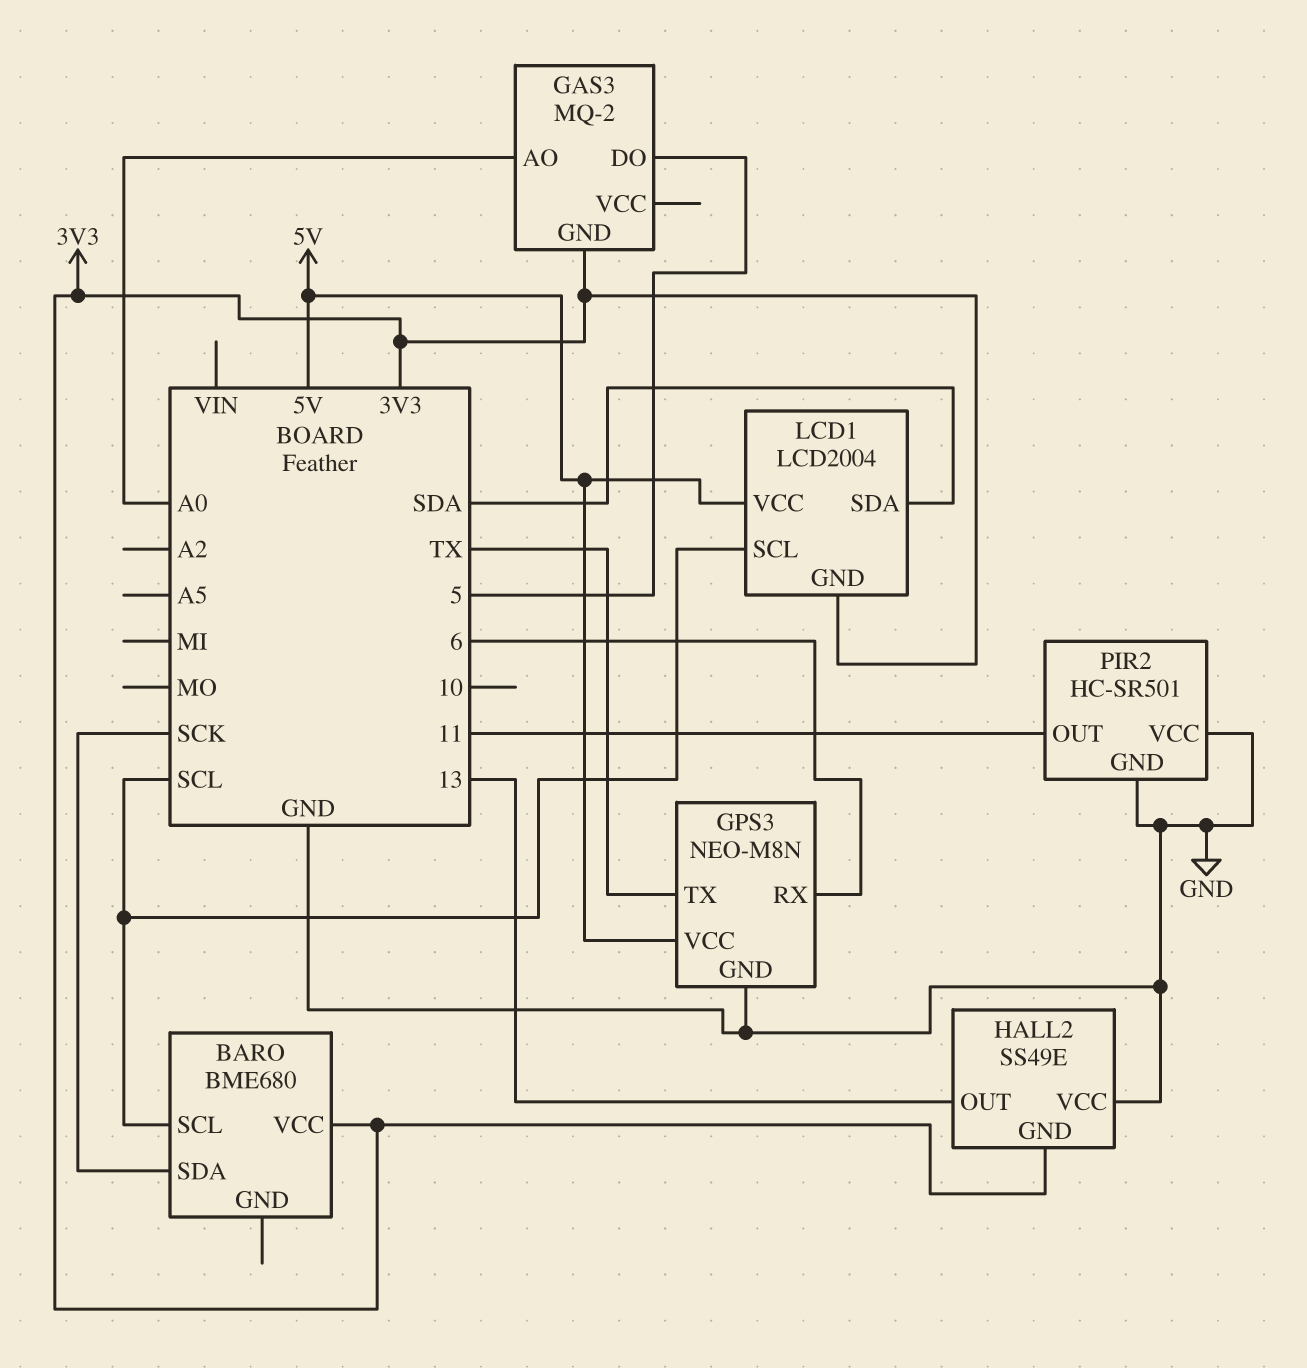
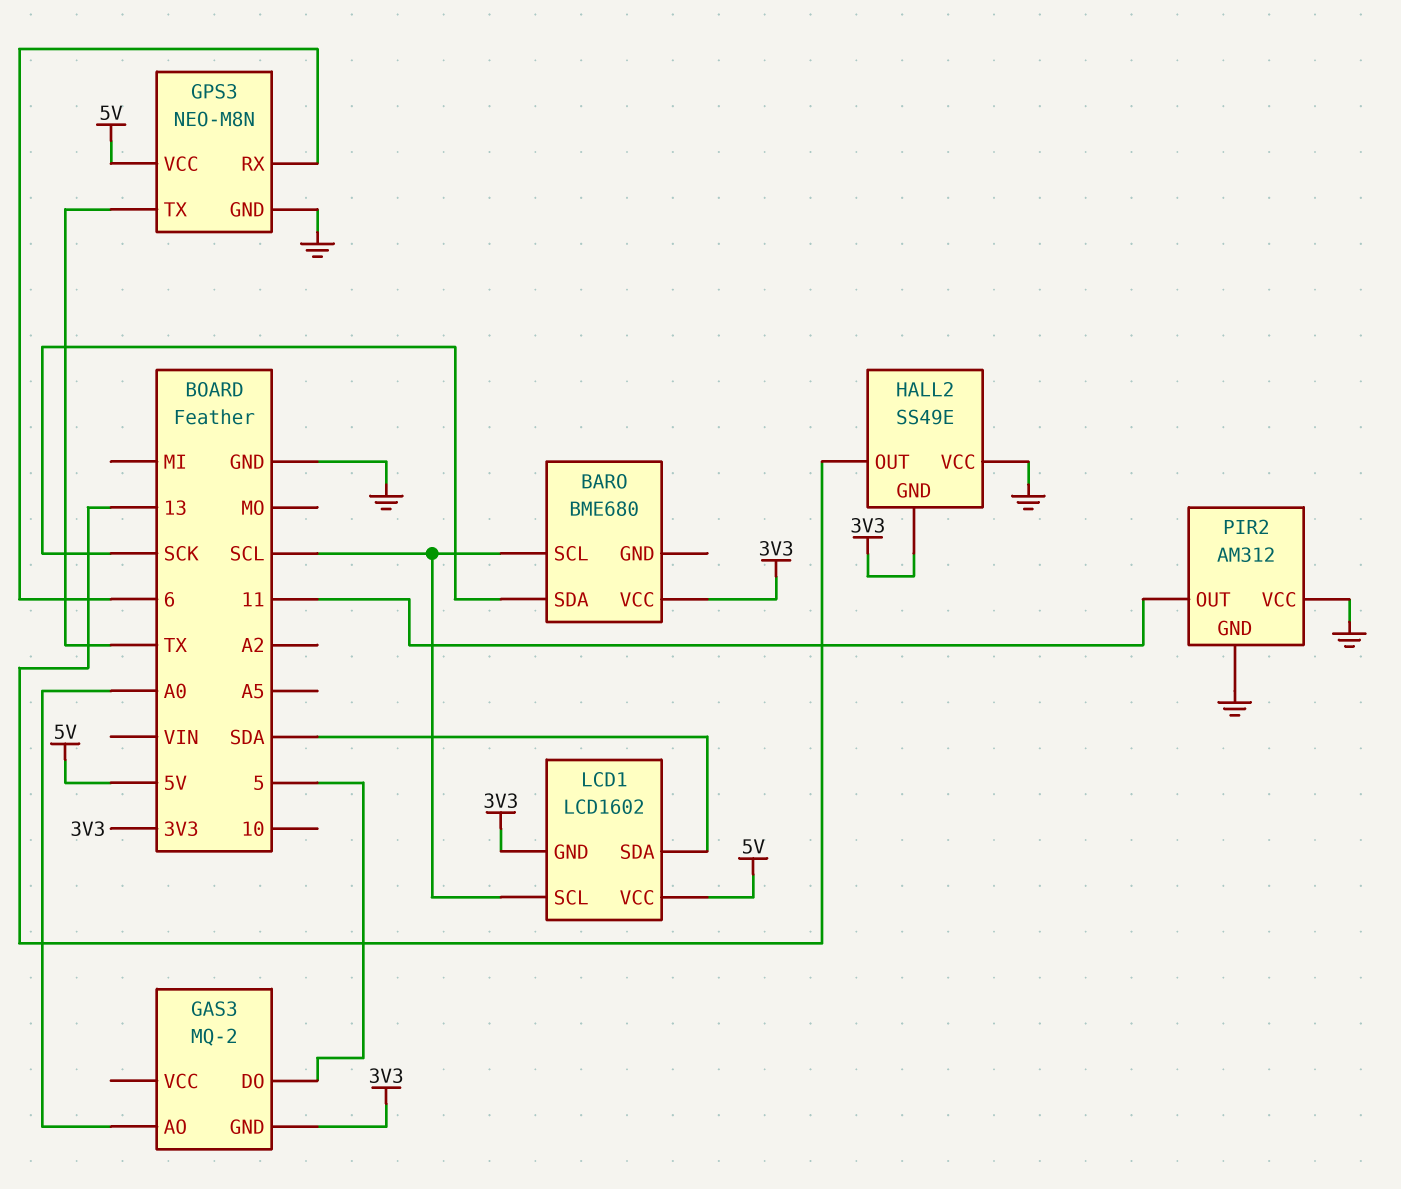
LCD1: LCD2004 -> LCD1602
PIR2: HC-SR501 -> AM312

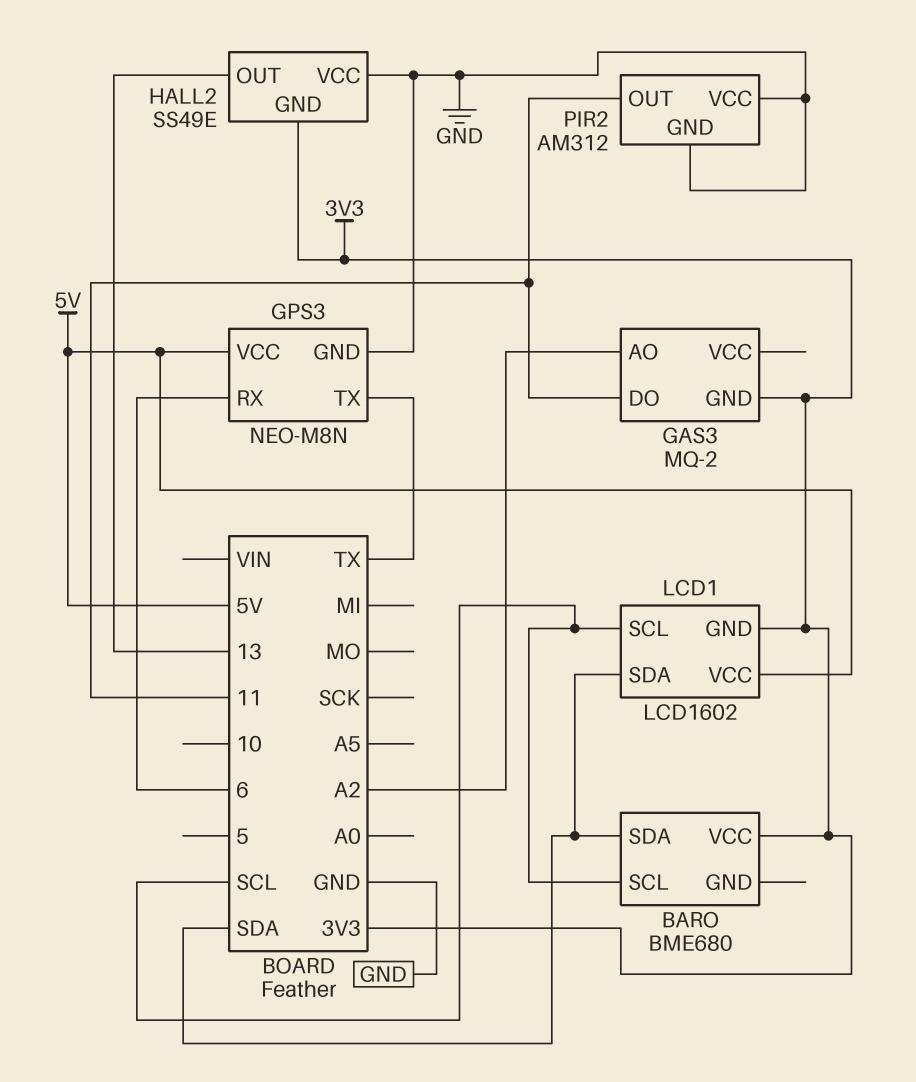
BARO pin SDA: SCK -> SDA
GAS3 pin AO: A0 -> A2
GAS3 pin DO: 5 -> 11

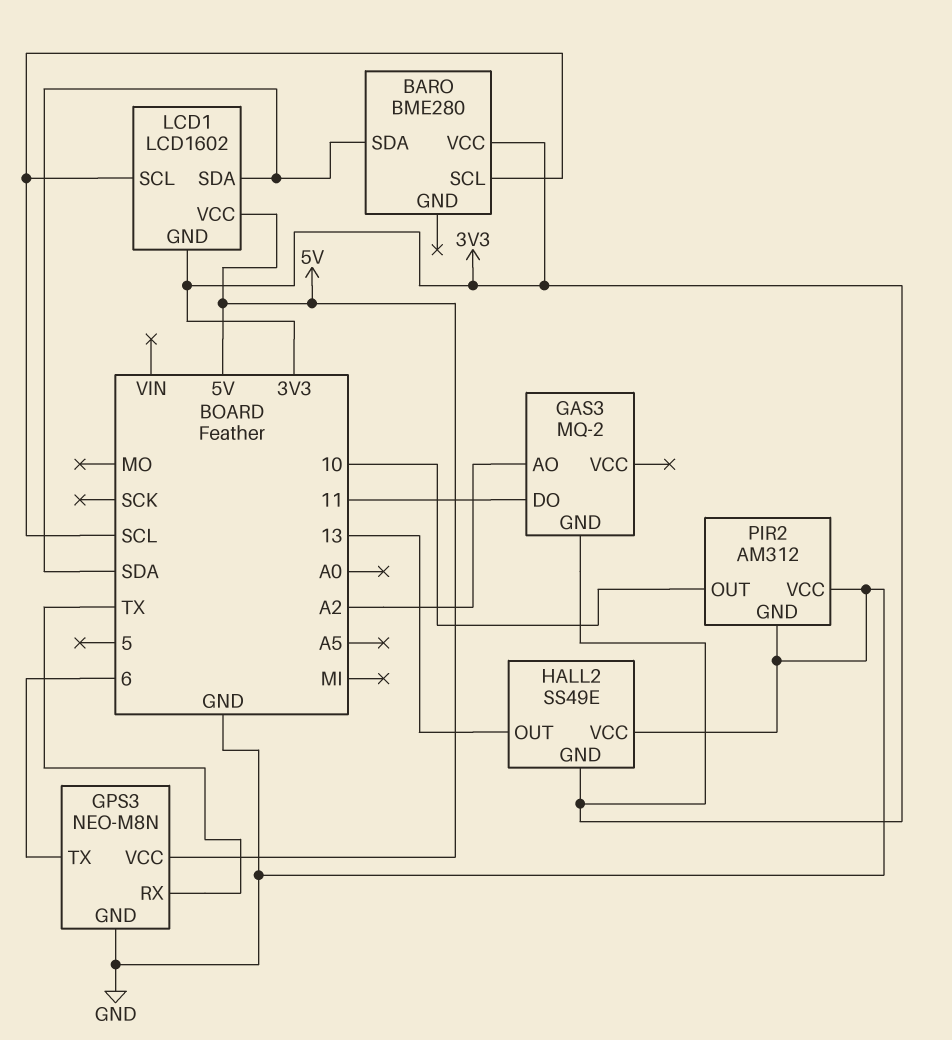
BARO: BME680 -> BME280
GPS3 pin RX: 6 -> TX
GPS3 pin TX: TX -> 6
PIR2 pin OUT: 11 -> 10

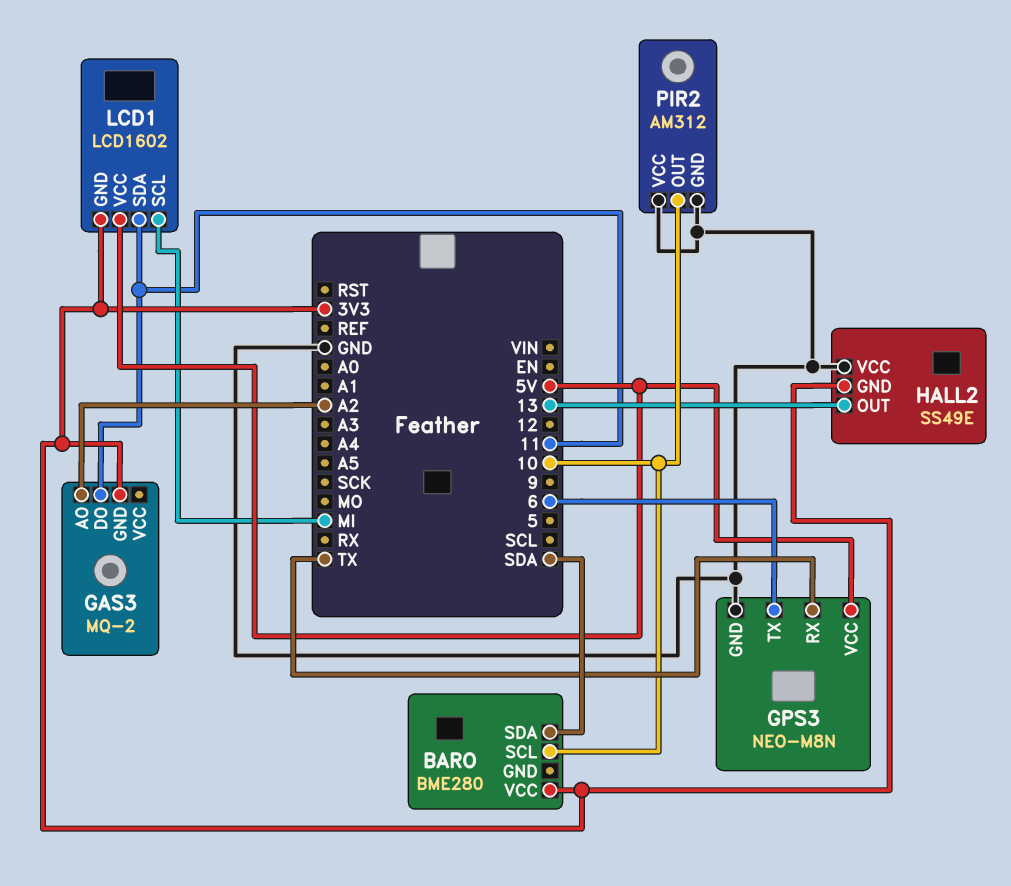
BARO pin SCL: SCL -> 10
LCD1 pin SCL: SCL -> MI
LCD1 pin SDA: SDA -> 11

